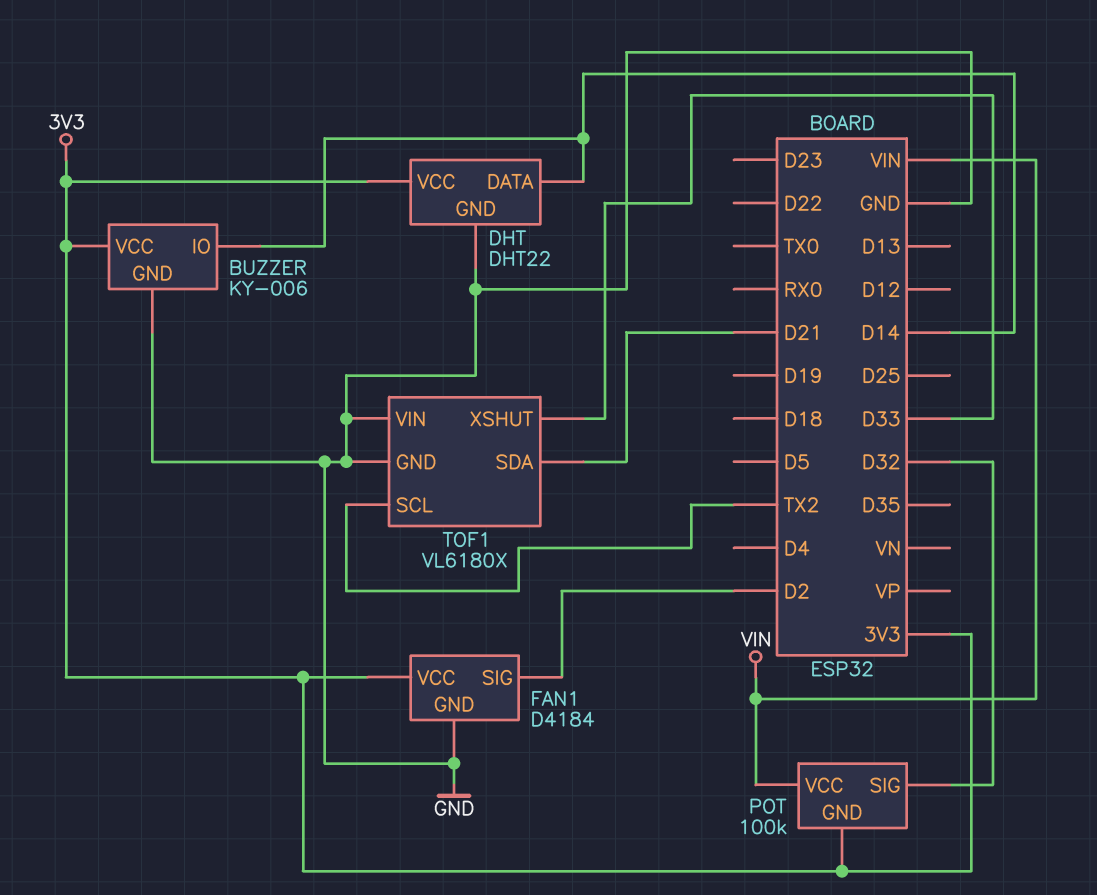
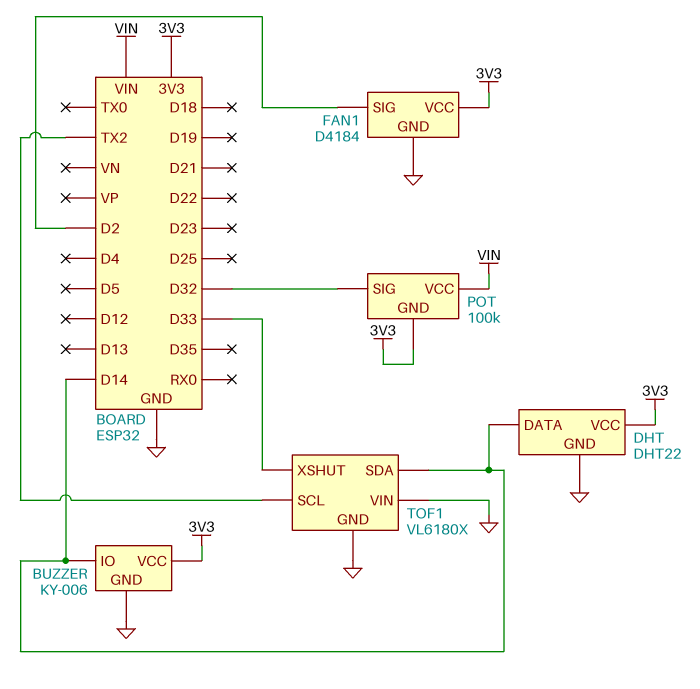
TOF1 pin SDA: D21 -> D14

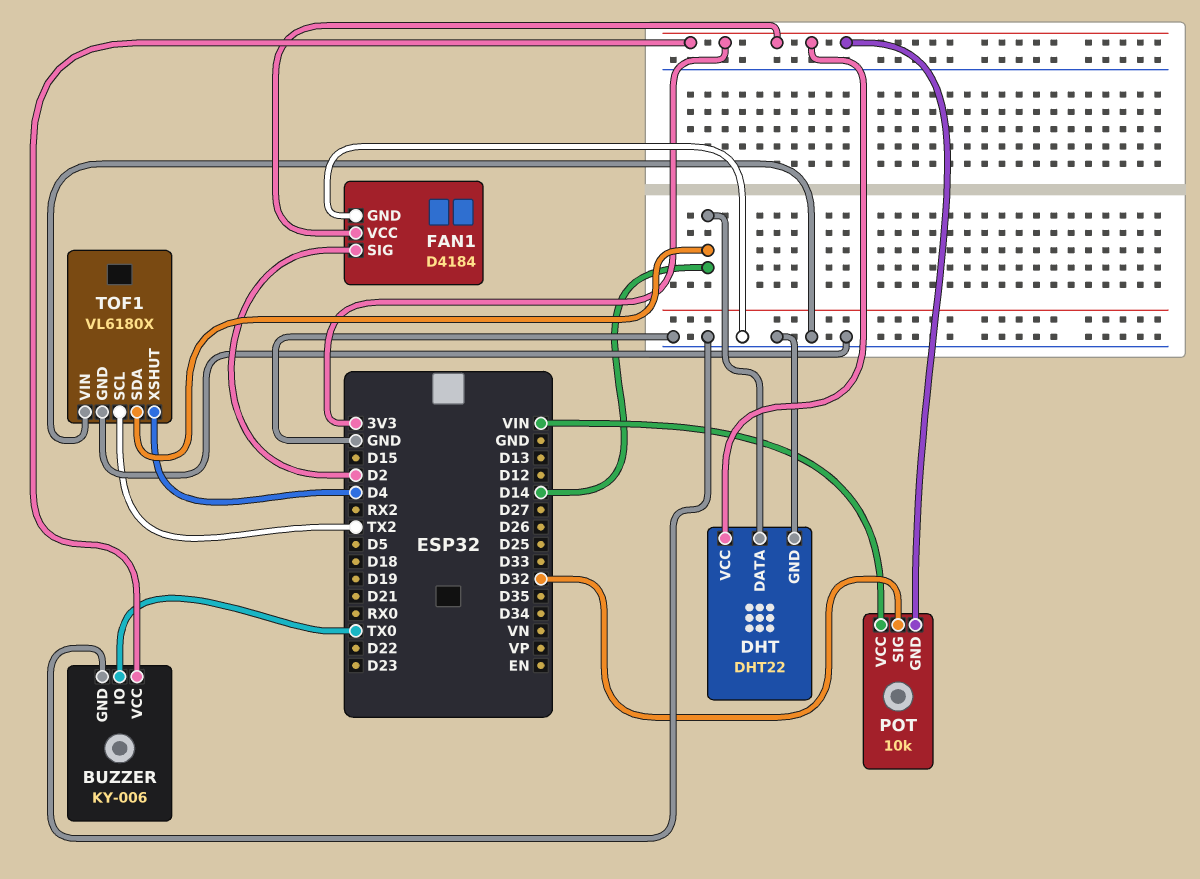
BUZZER pin IO: D14 -> TX0
POT: 100k -> 10k
TOF1 pin XSHUT: D33 -> D4

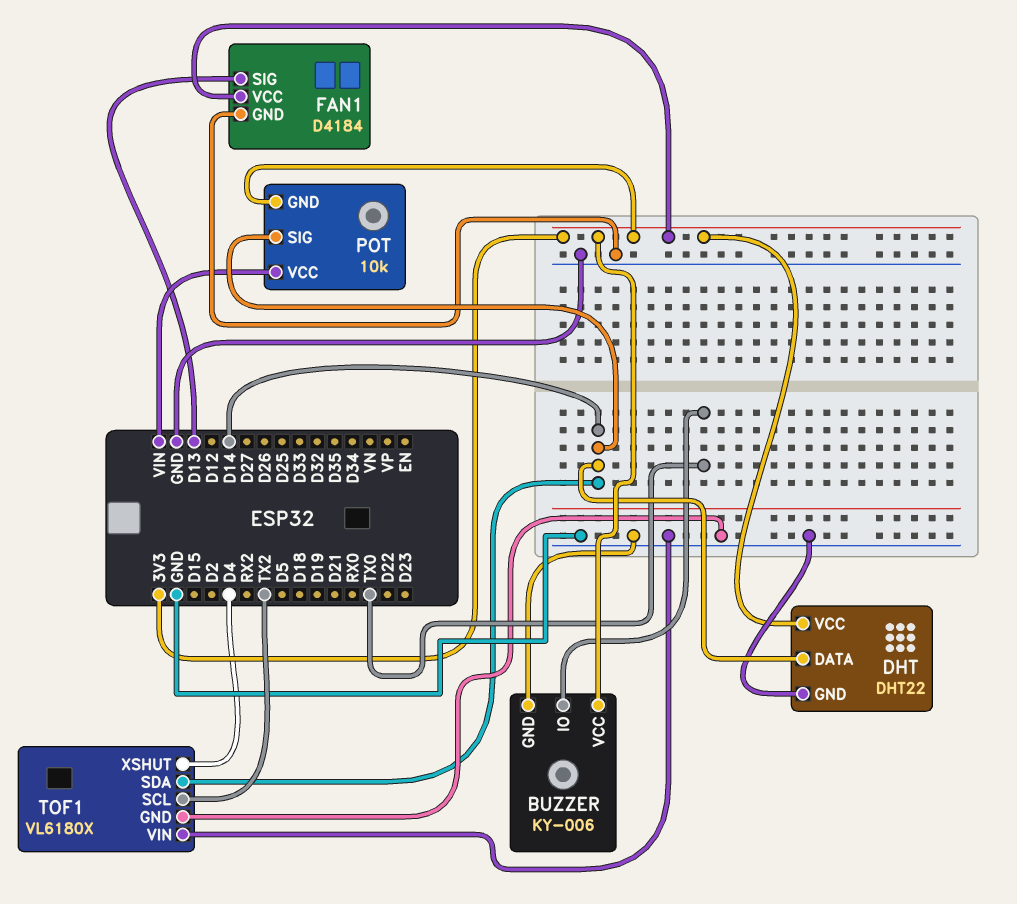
FAN1 pin SIG: D2 -> D13
POT pin SIG: D32 -> D14

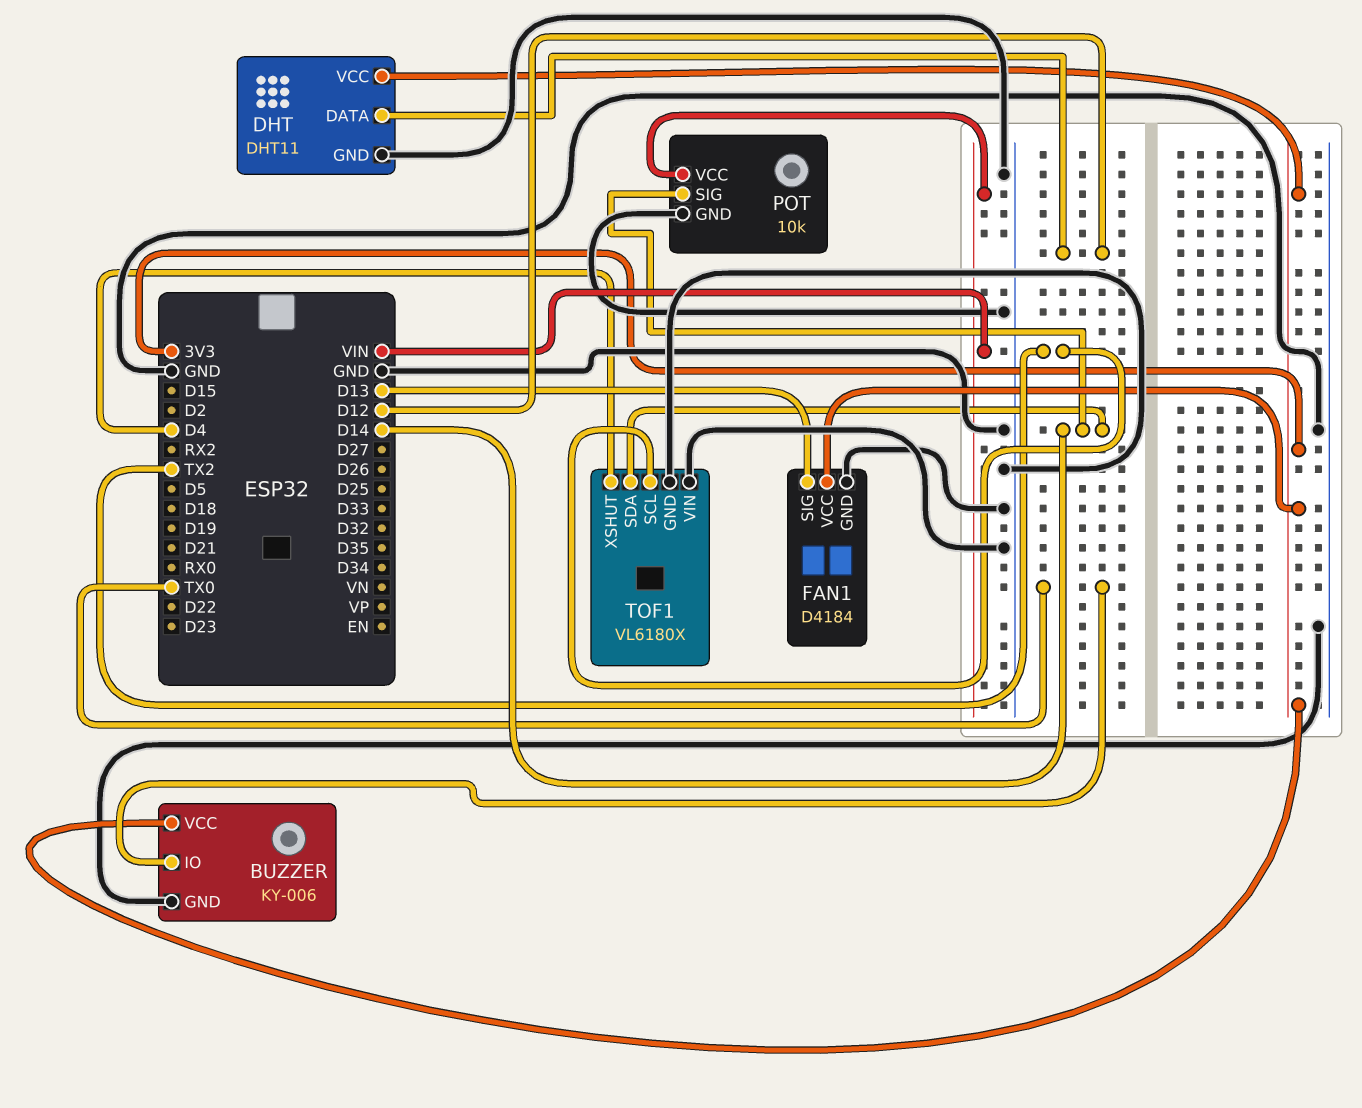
DHT: DHT22 -> DHT11
DHT pin DATA: D14 -> D12
POT pin GND: 3V3 -> GND

